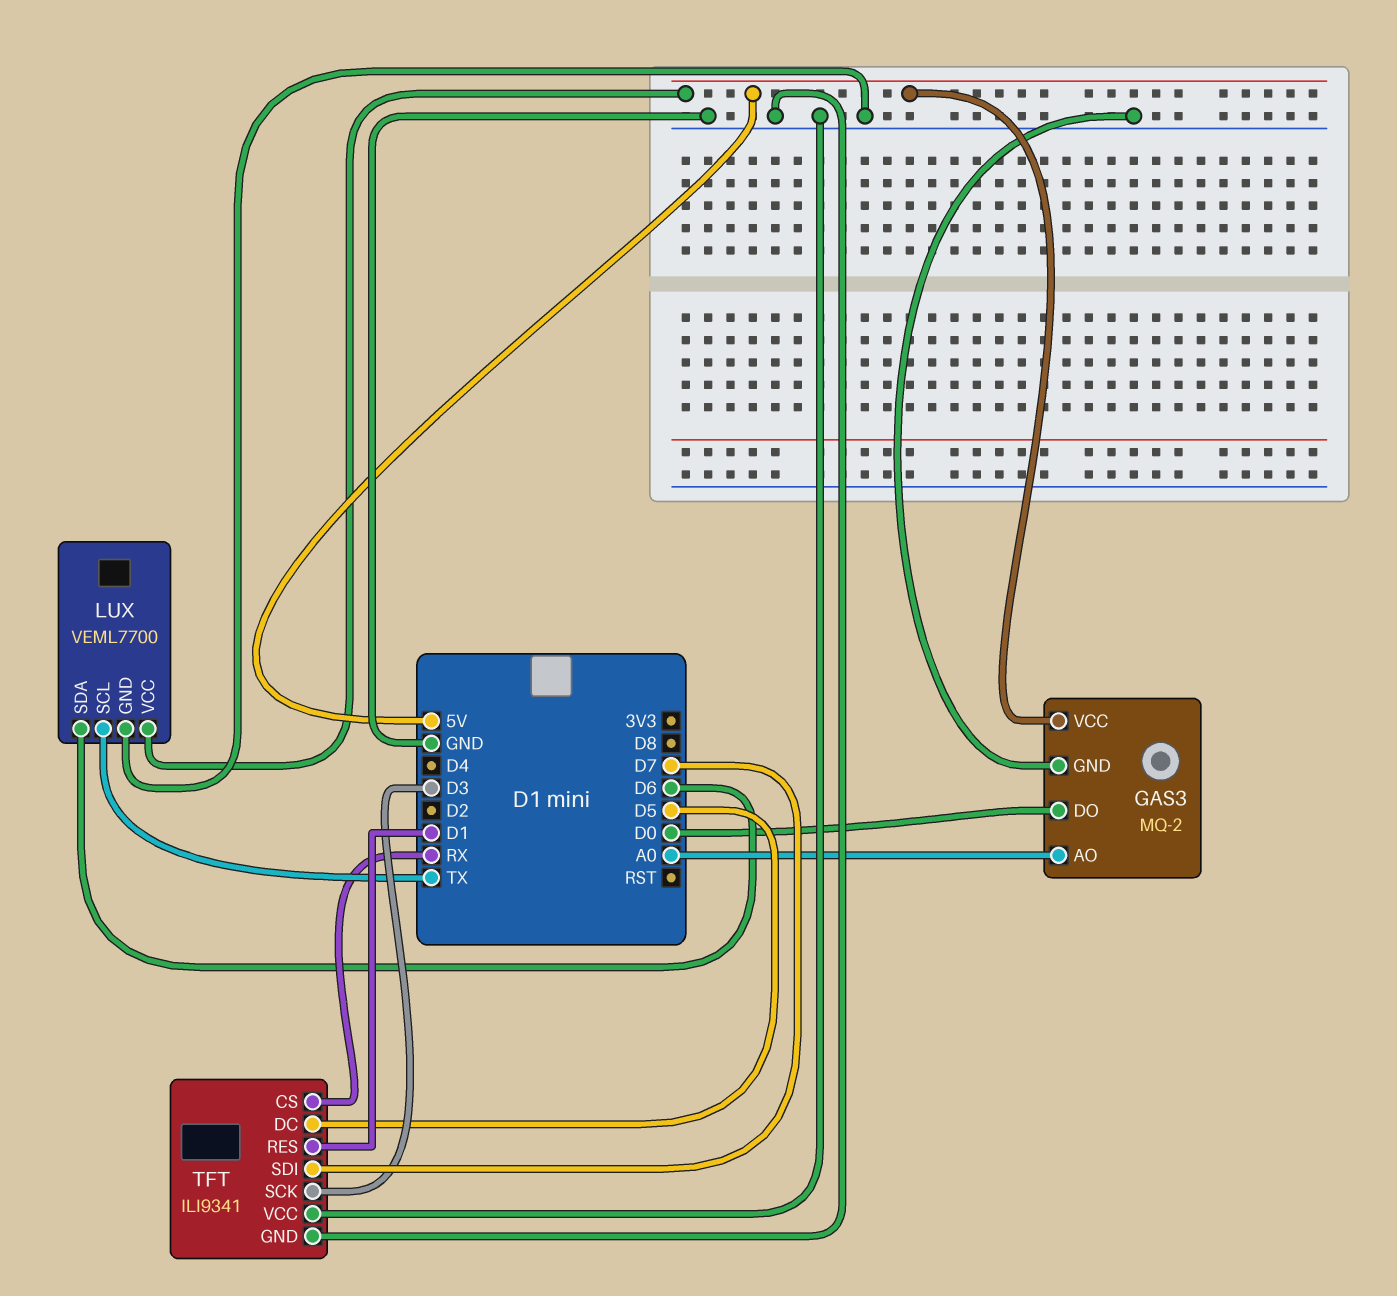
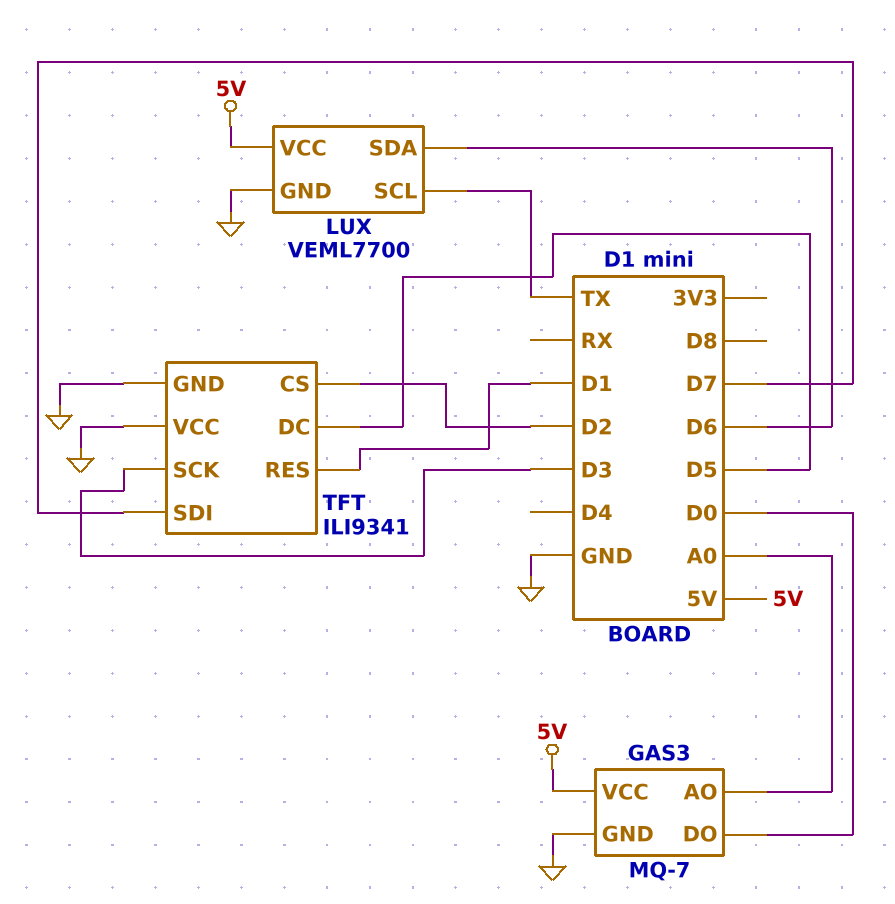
GAS3: MQ-2 -> MQ-7
TFT pin CS: RX -> D2

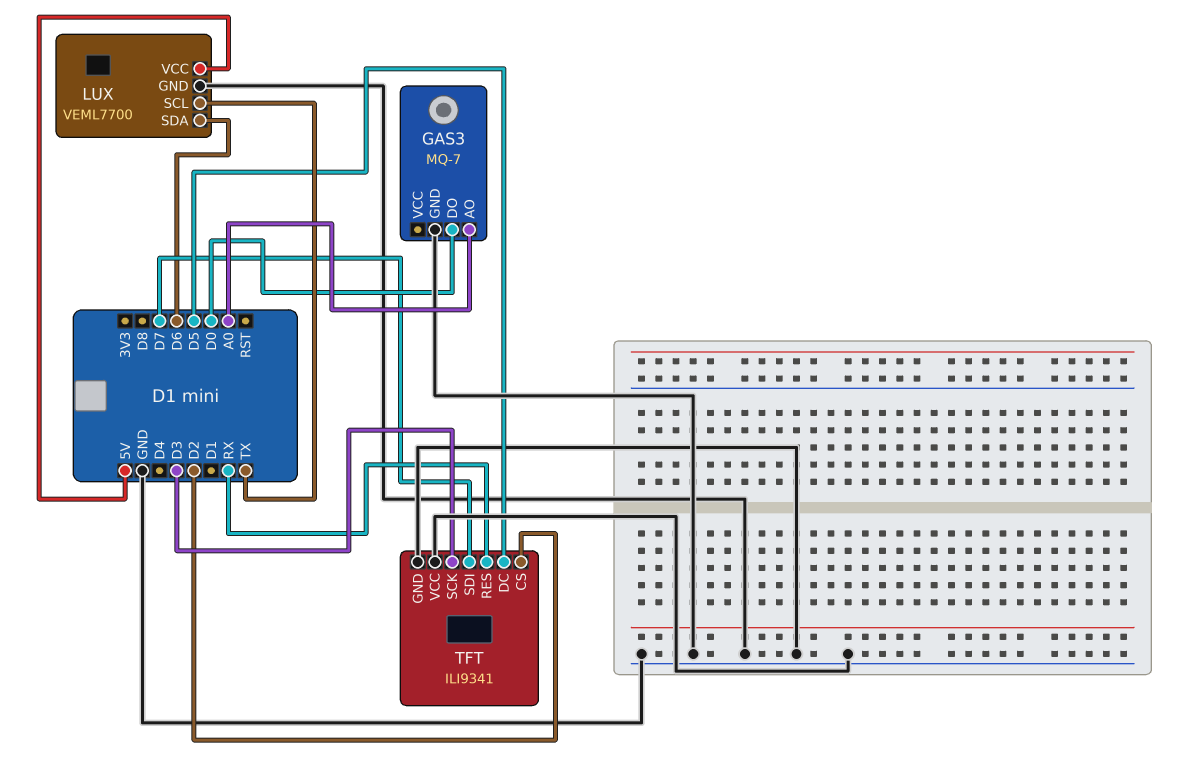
GAS3 pin VCC: 5V -> none
TFT pin RES: D1 -> RX

